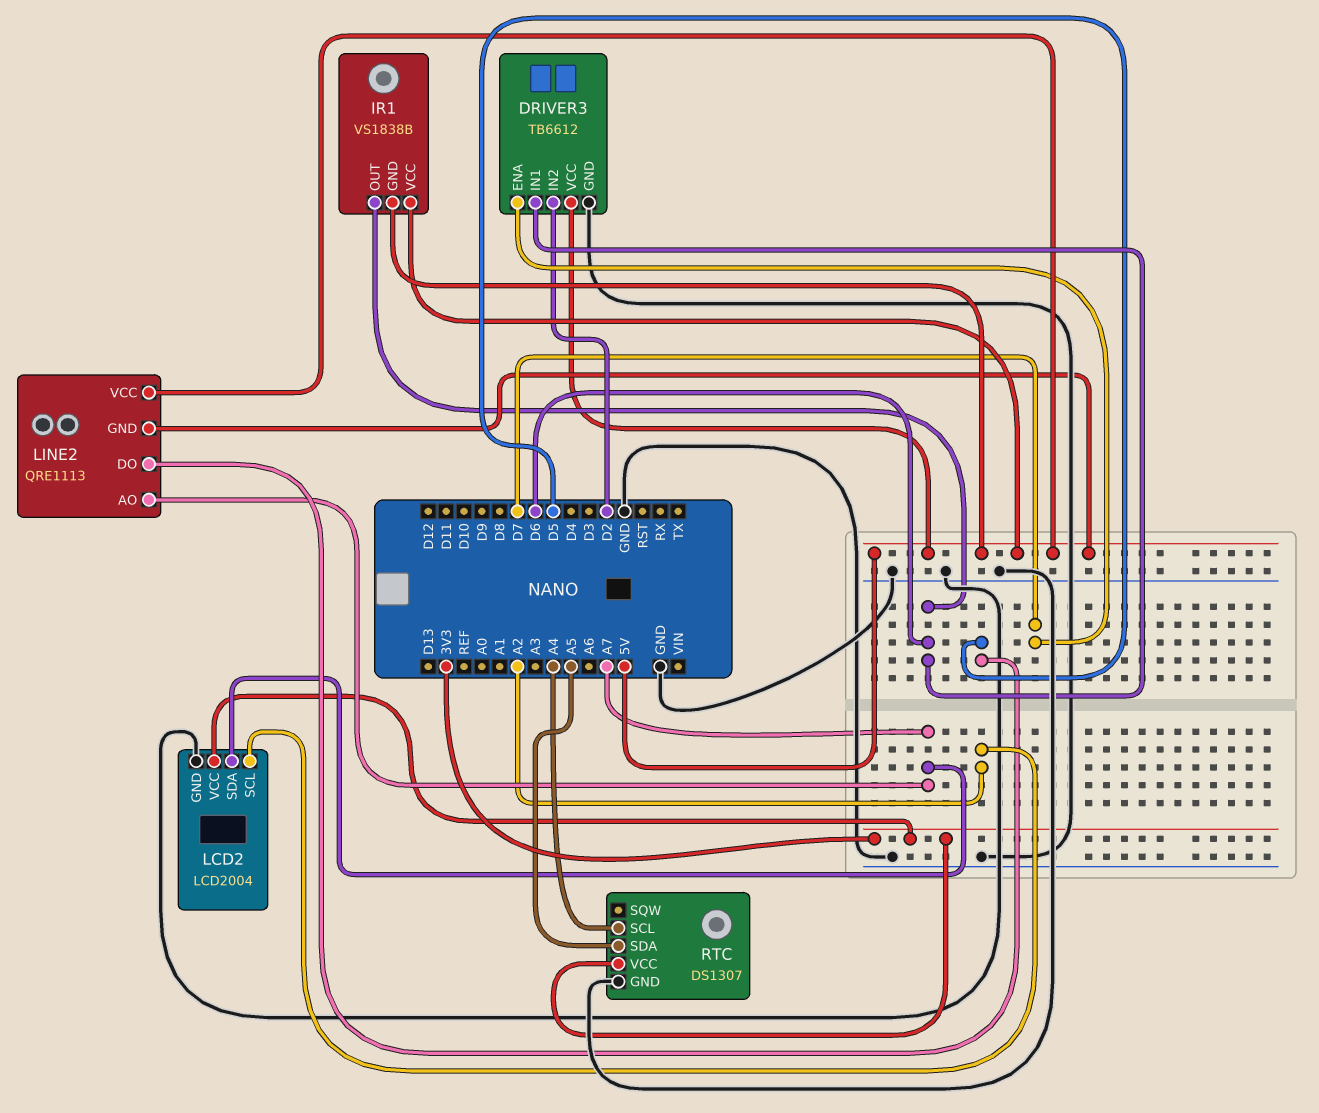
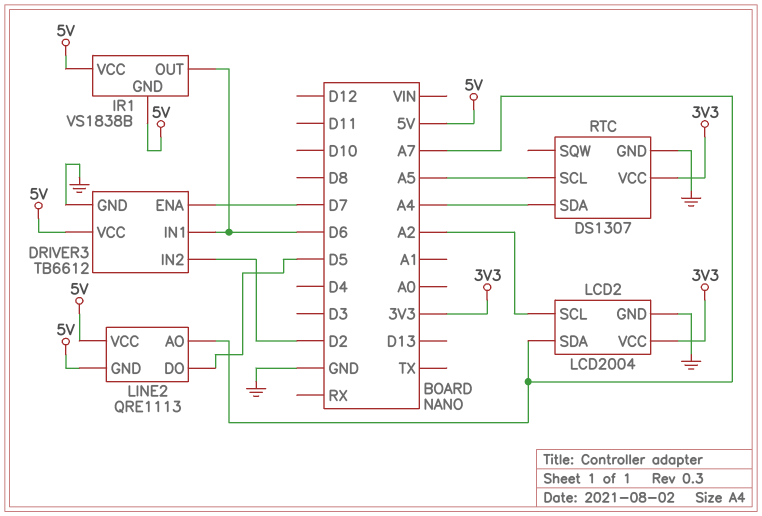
RTC pin SCL: A4 -> A5
RTC pin SDA: A5 -> A4

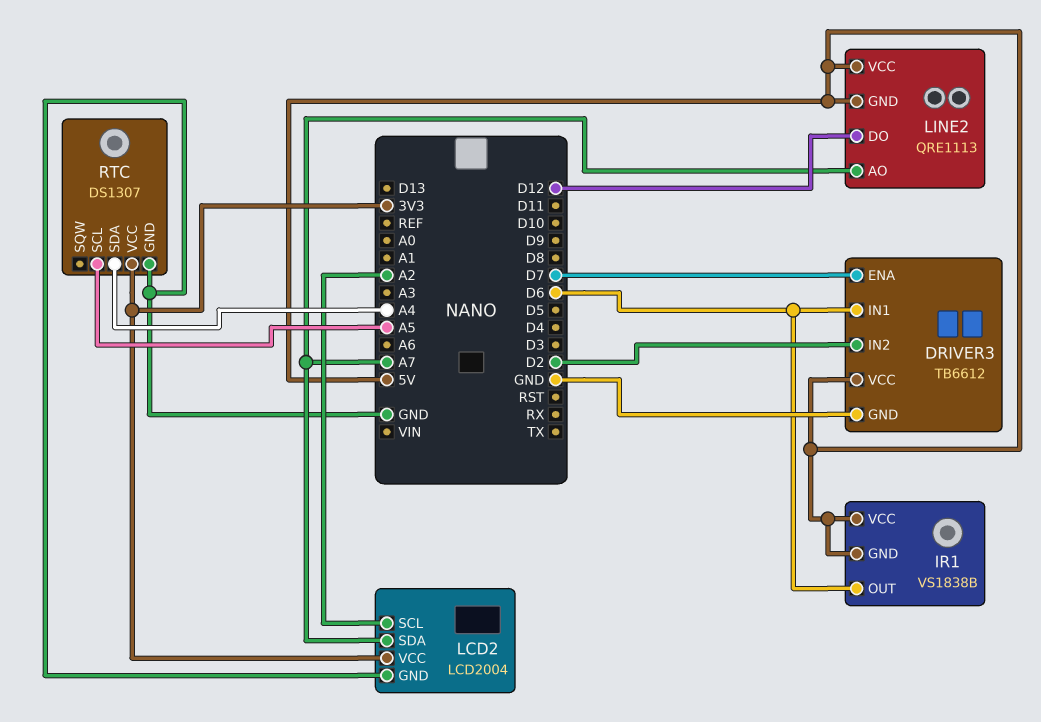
LINE2 pin DO: D5 -> D12

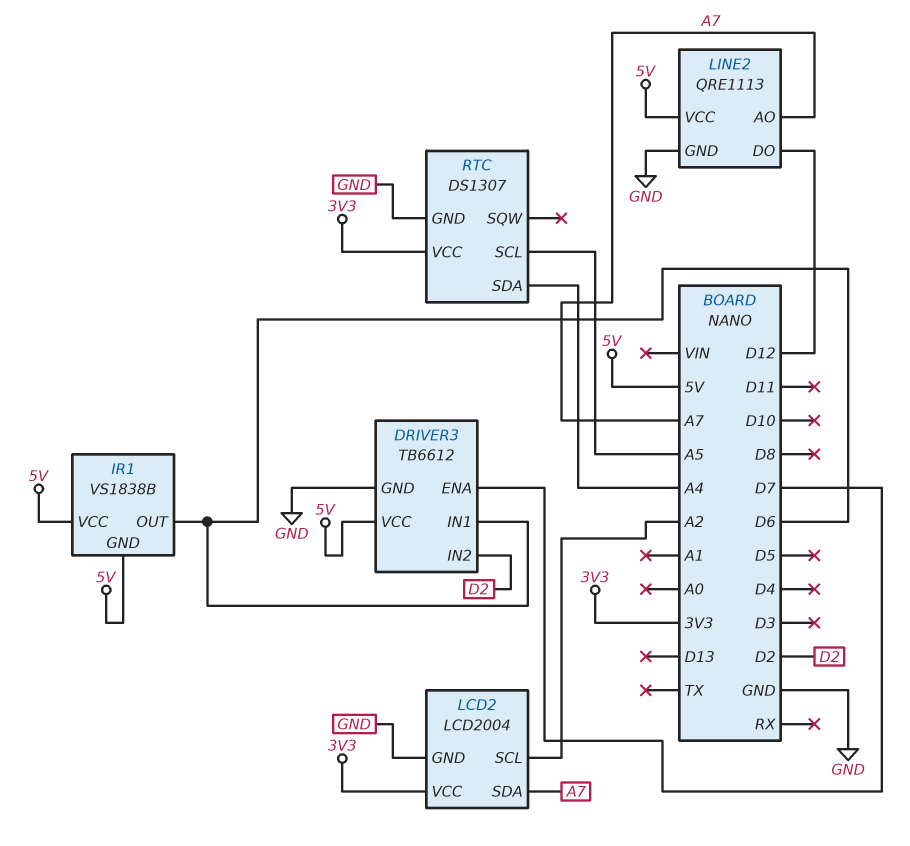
LINE2 pin GND: 5V -> GND

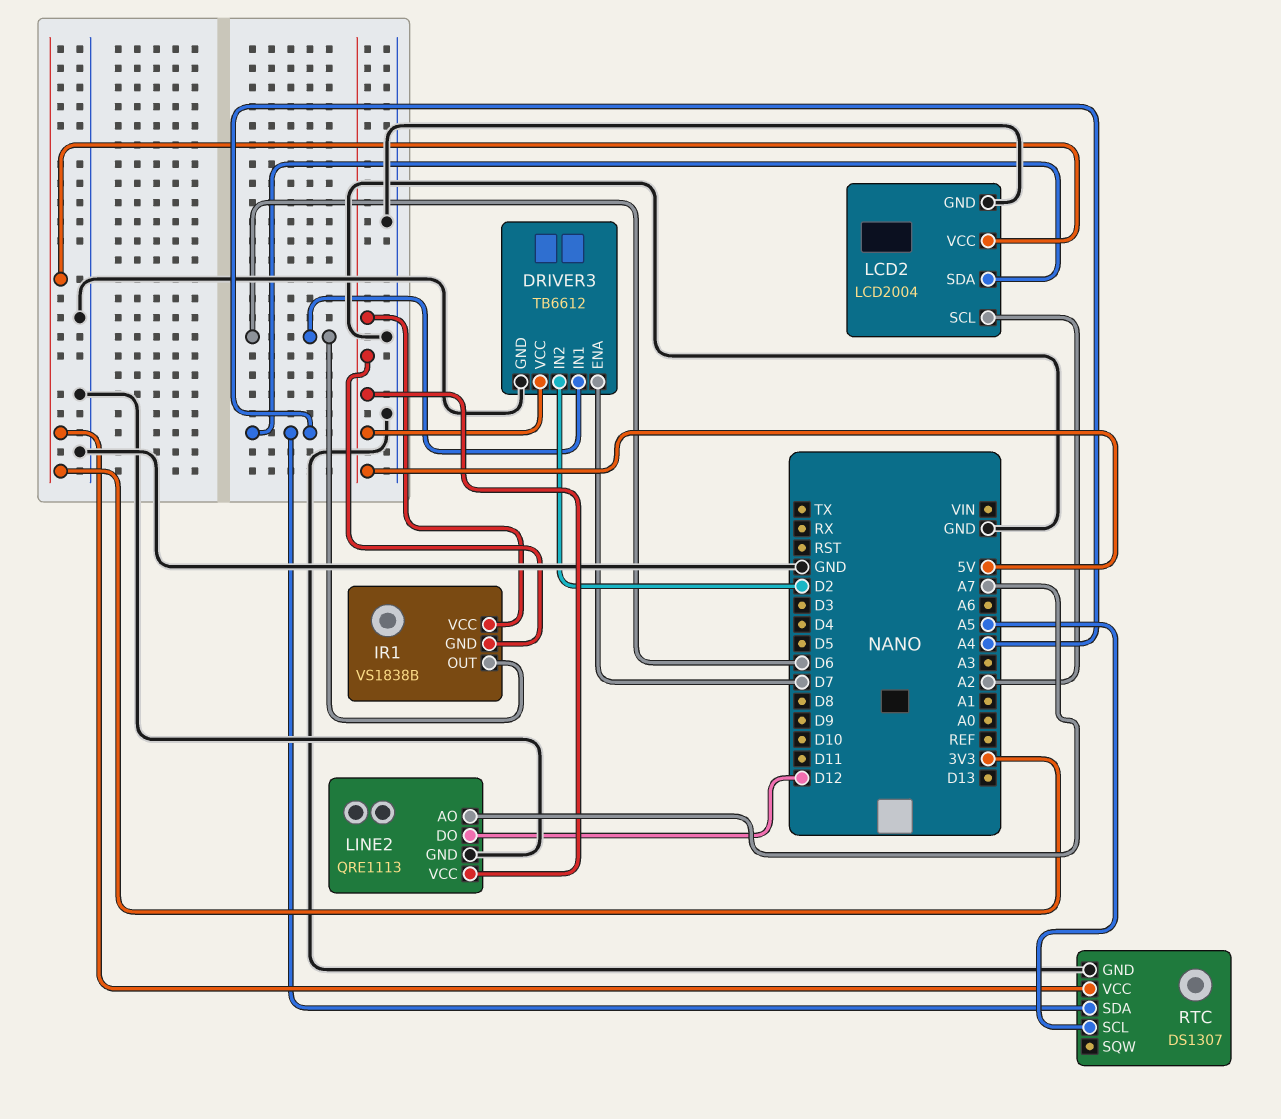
LCD2 pin SDA: A7 -> A4

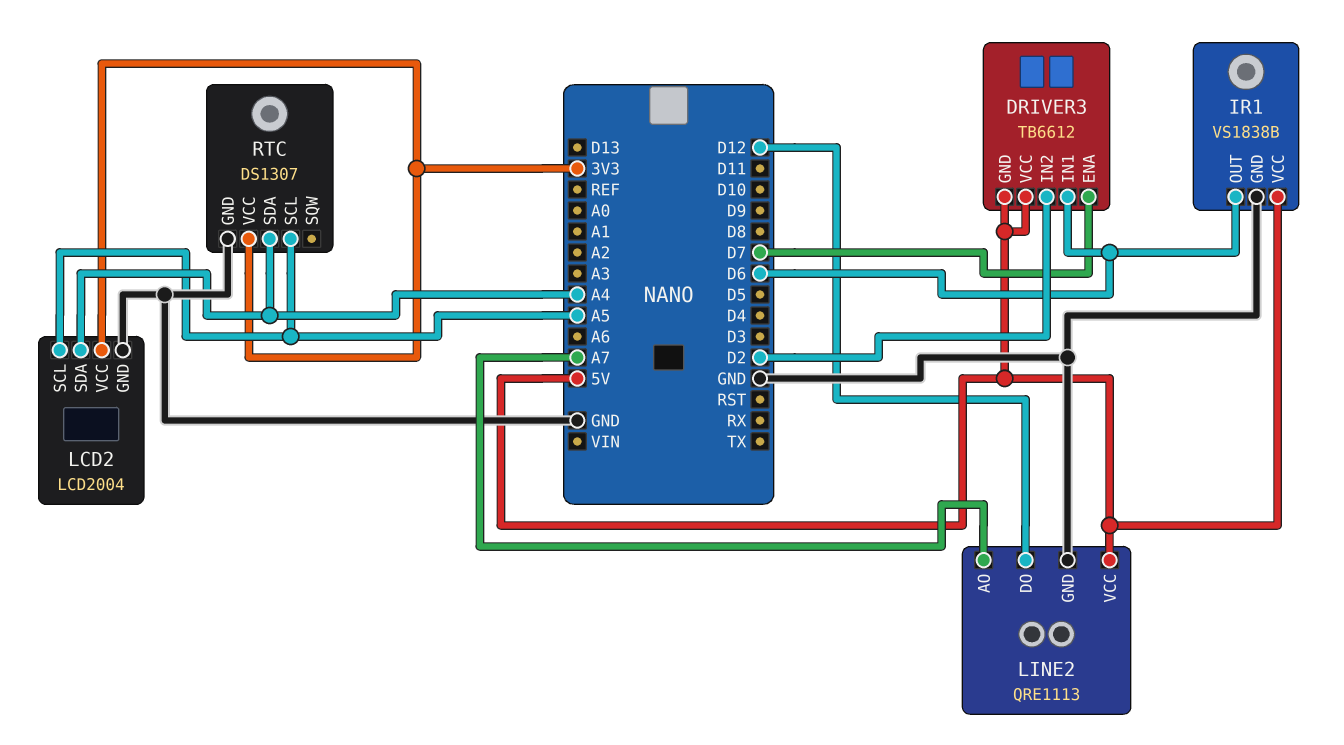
DRIVER3 pin GND: GND -> 5V
IR1 pin GND: 5V -> GND
LCD2 pin SCL: A2 -> A5

